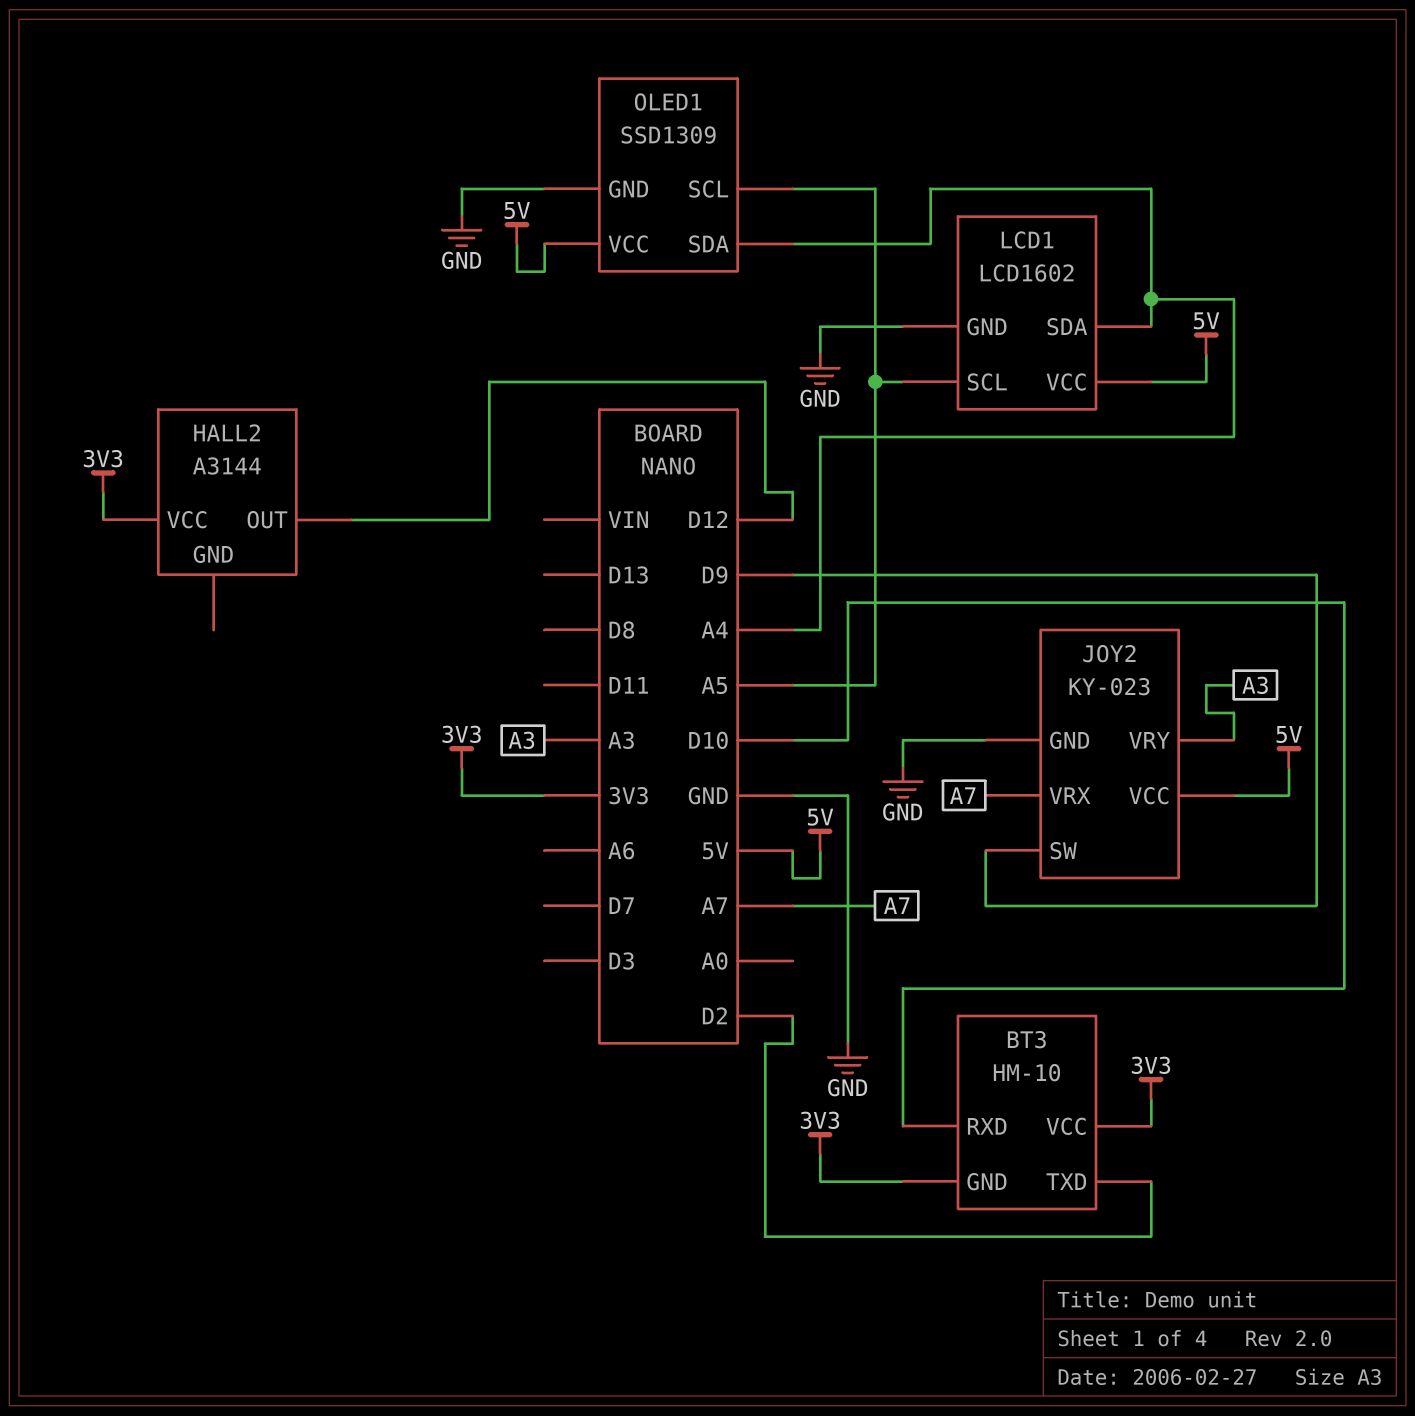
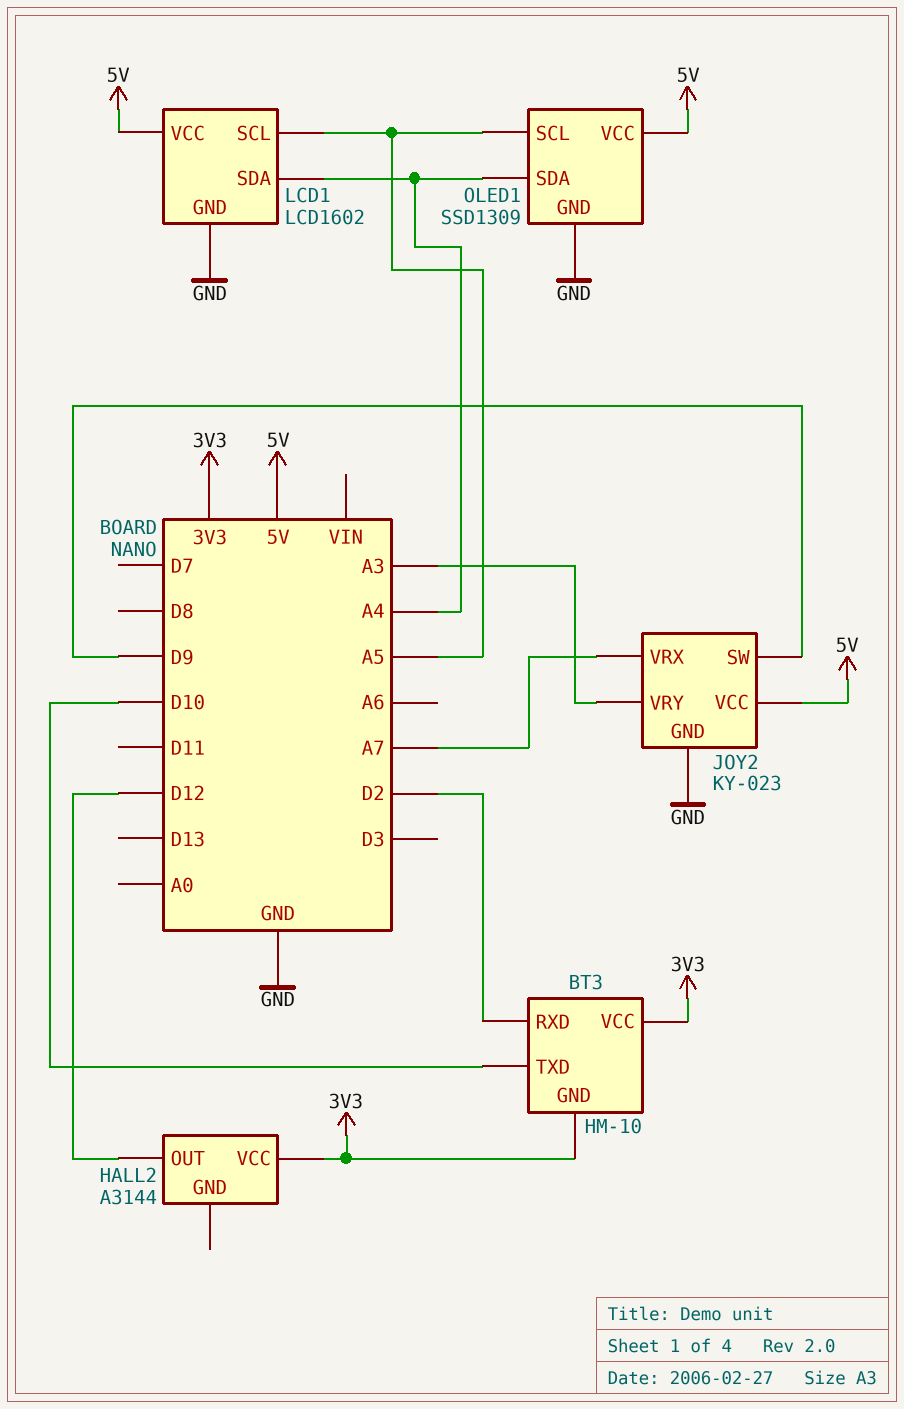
BT3 pin RXD: D10 -> D2
BT3 pin TXD: D2 -> D10

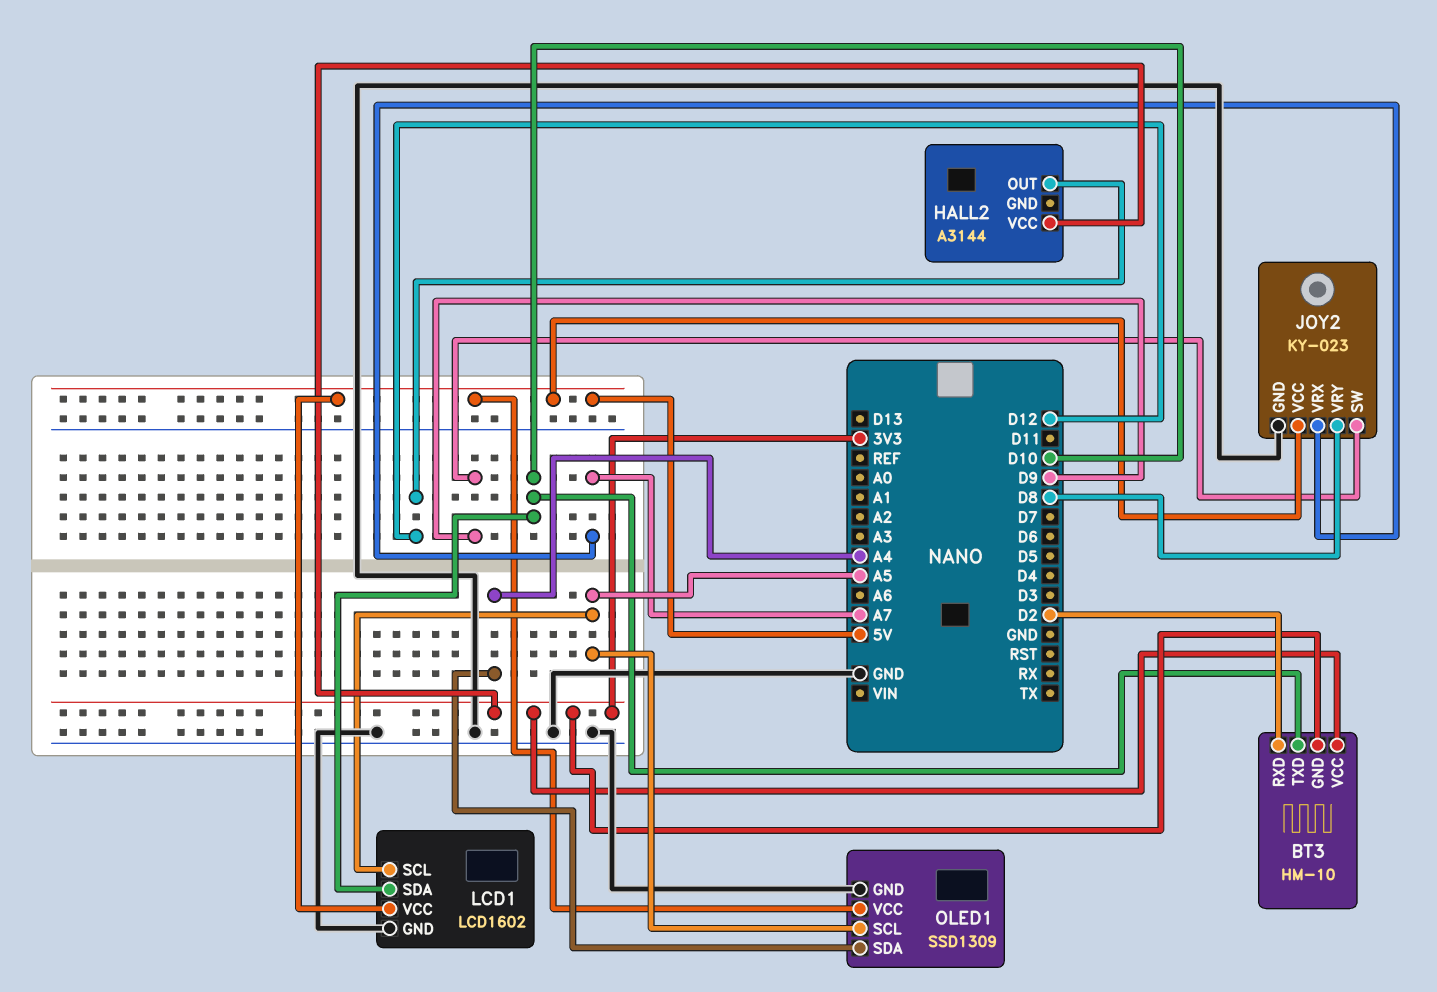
JOY2 pin VRY: A3 -> D8
LCD1 pin SDA: A4 -> D10

